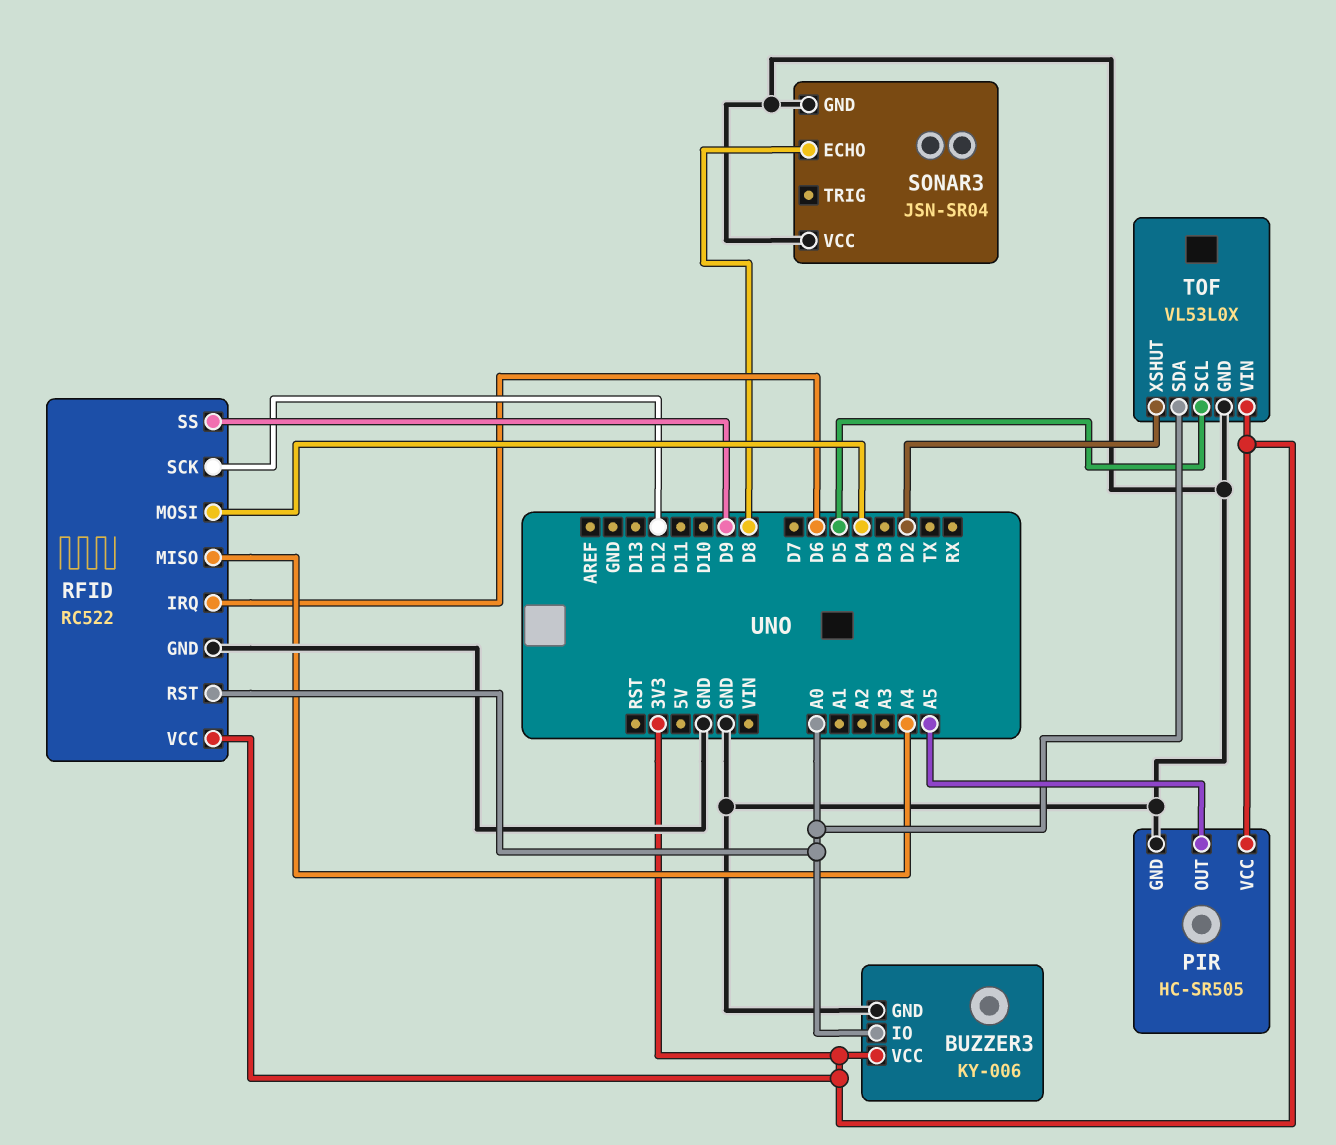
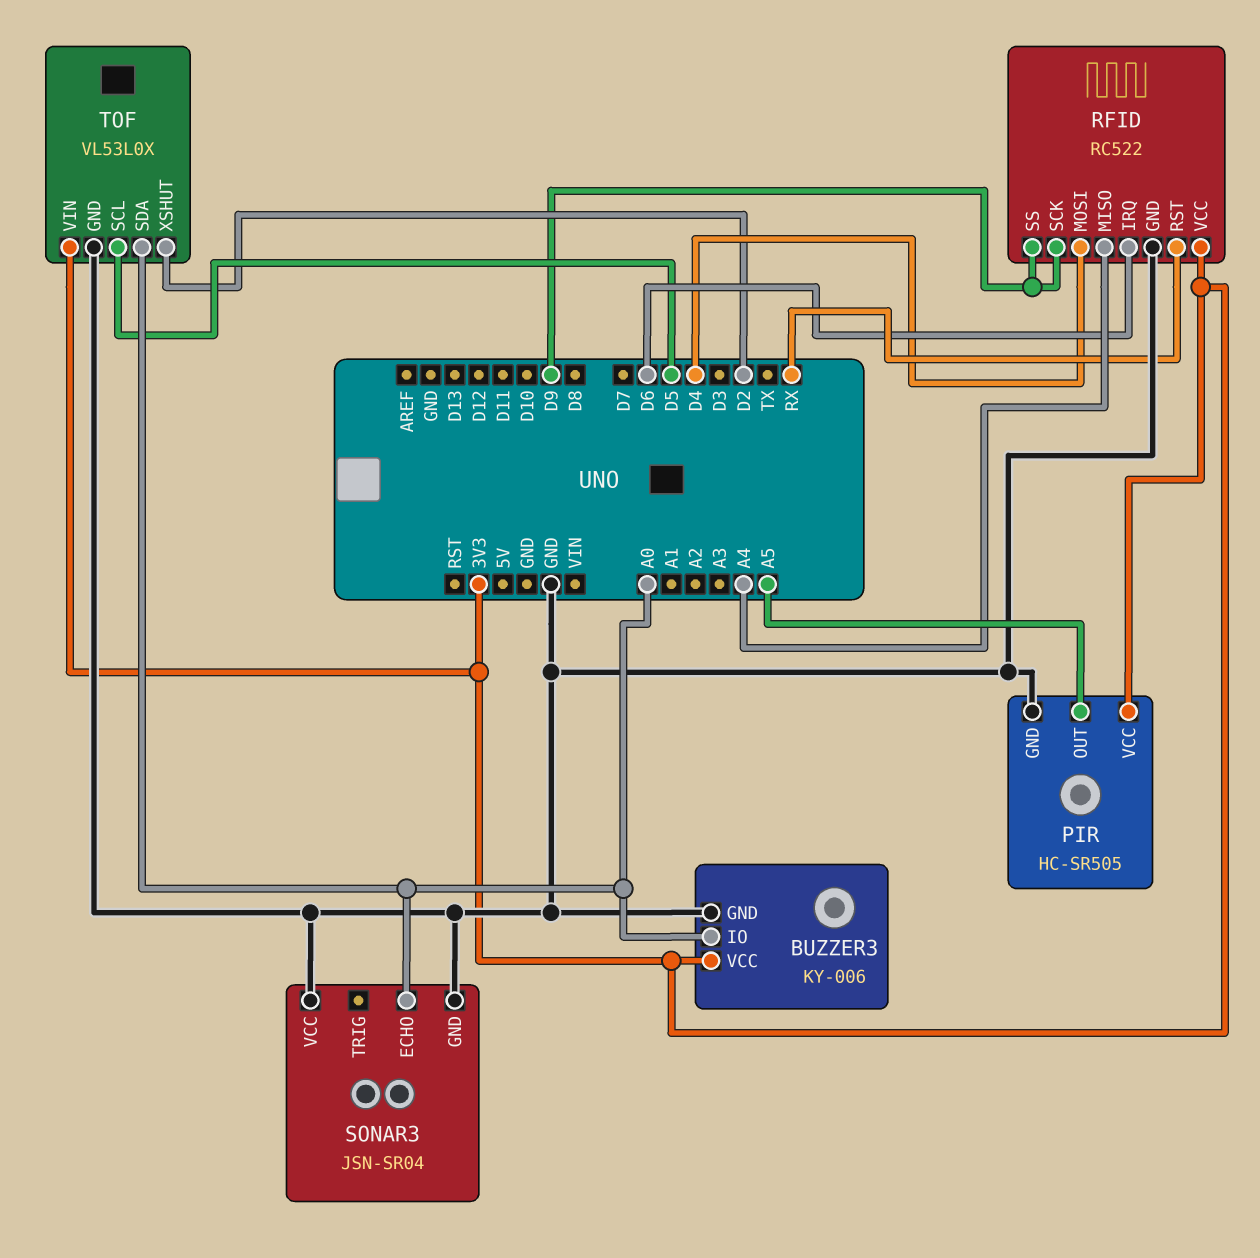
RFID pin RST: A0 -> RX
RFID pin SCK: D12 -> D9
SONAR3 pin ECHO: D8 -> A0

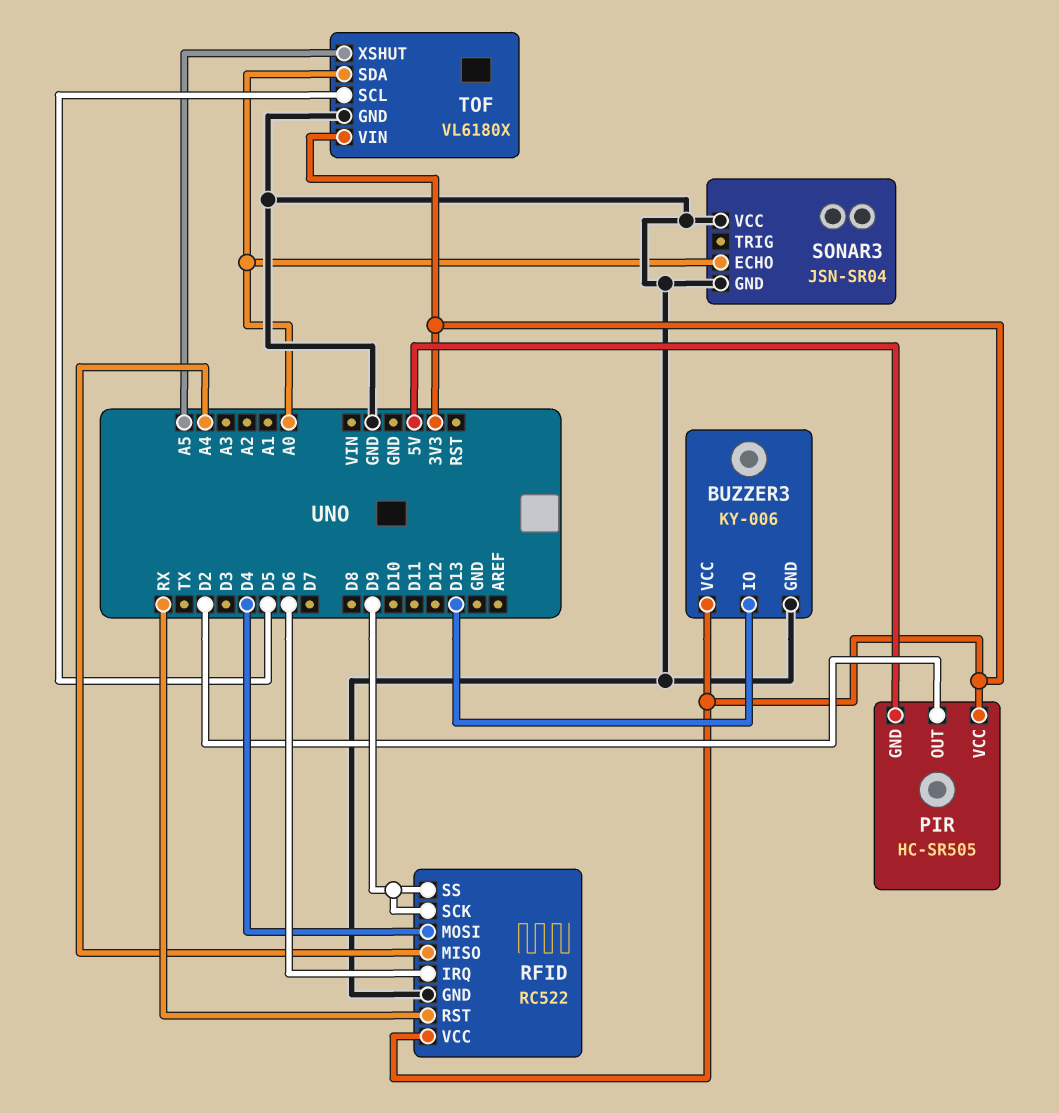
BUZZER3 pin IO: A0 -> D13
PIR pin GND: GND -> 5V
PIR pin OUT: A5 -> D2
TOF: VL53L0X -> VL6180X
TOF pin XSHUT: D2 -> A5

